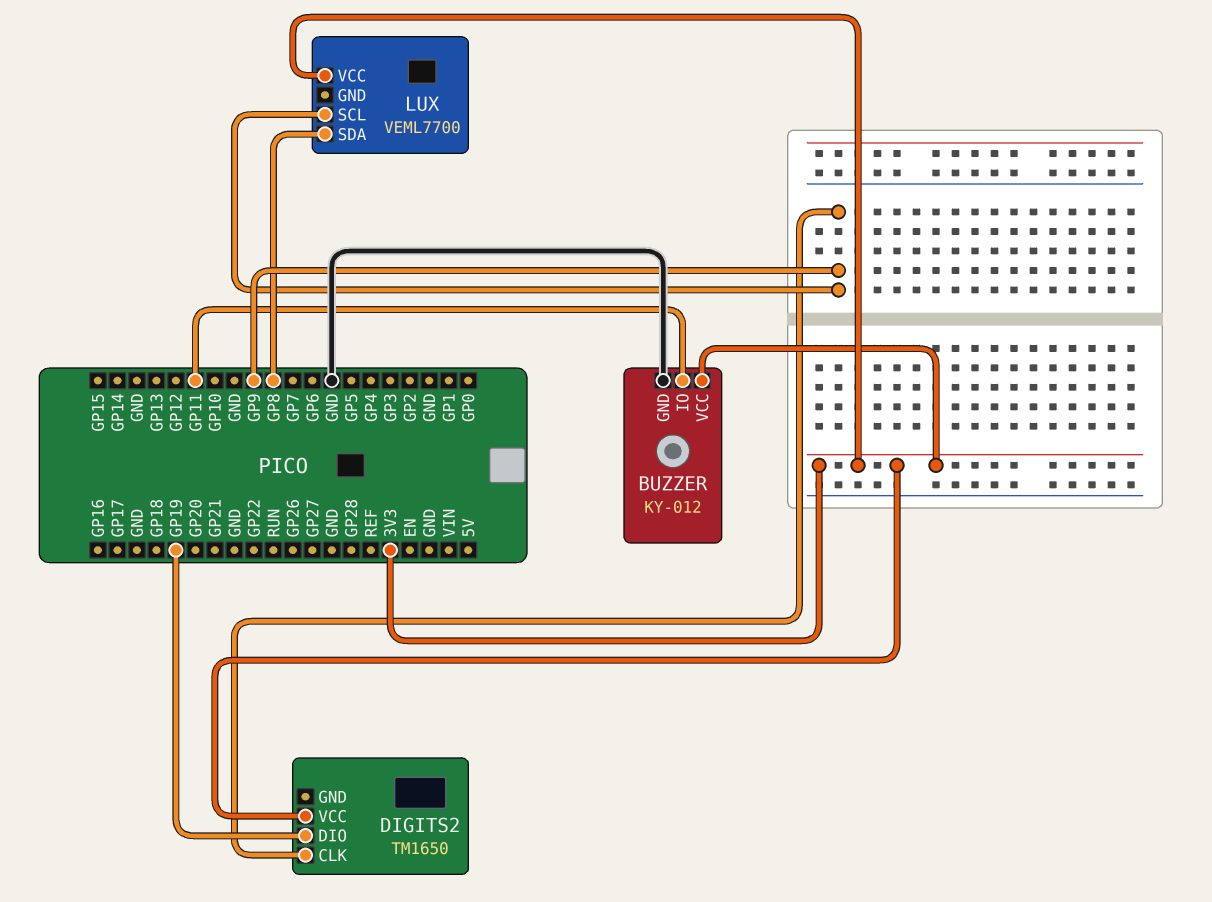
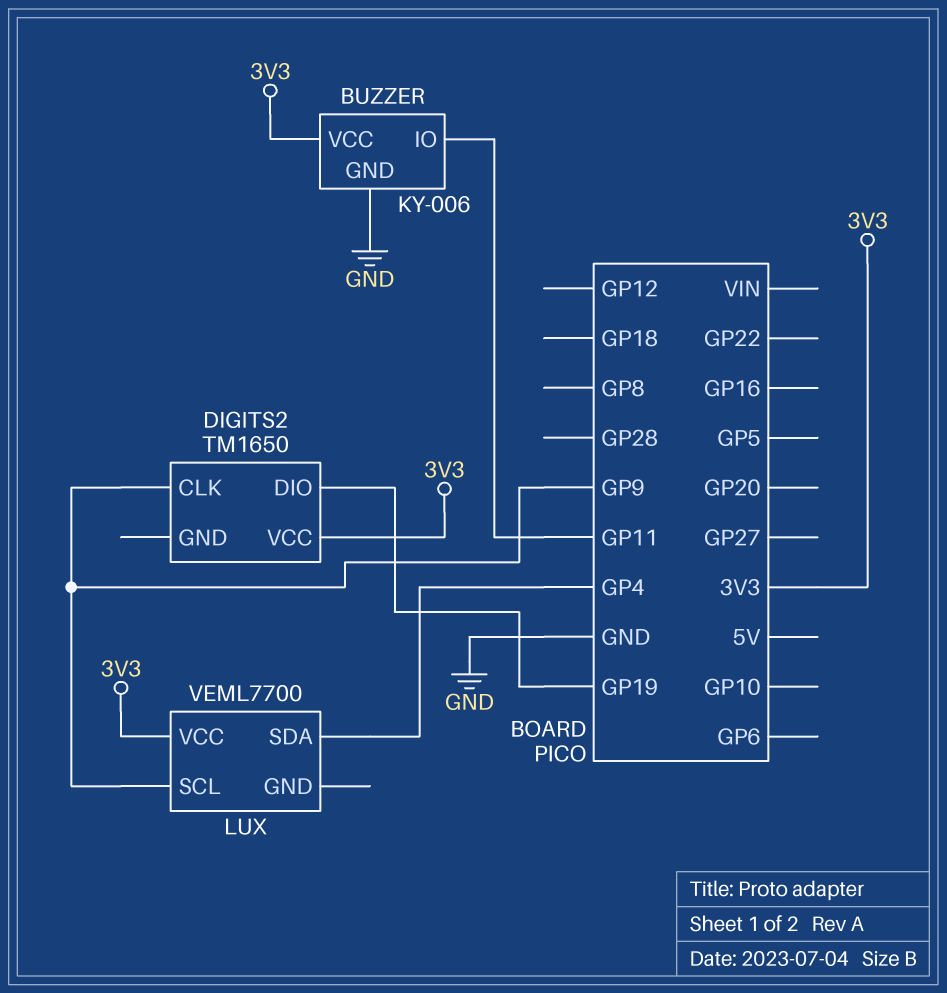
BUZZER: KY-012 -> KY-006
LUX pin SDA: GP8 -> GP4

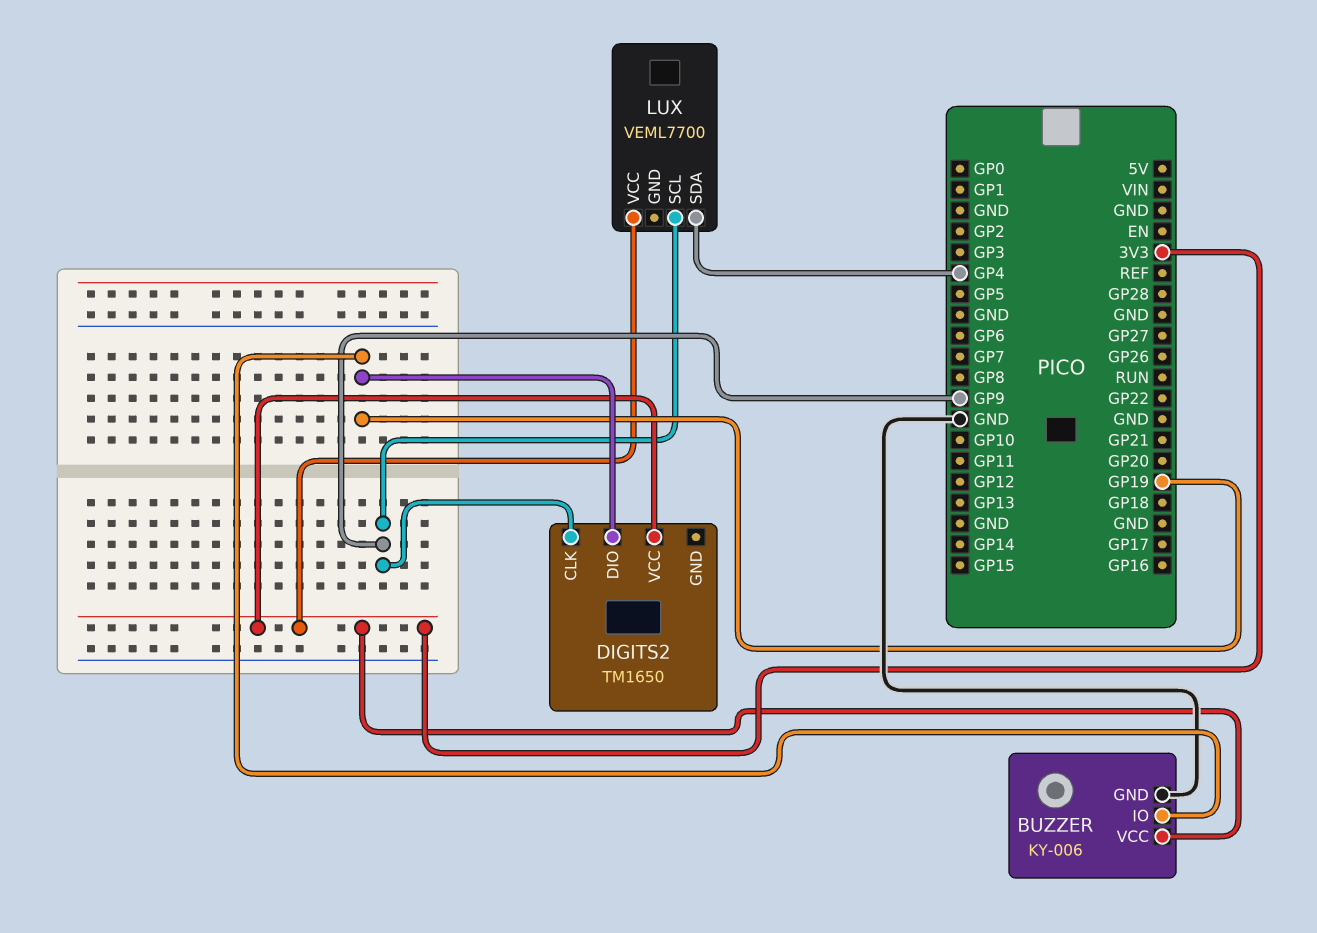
BUZZER pin IO: GP11 -> GP19

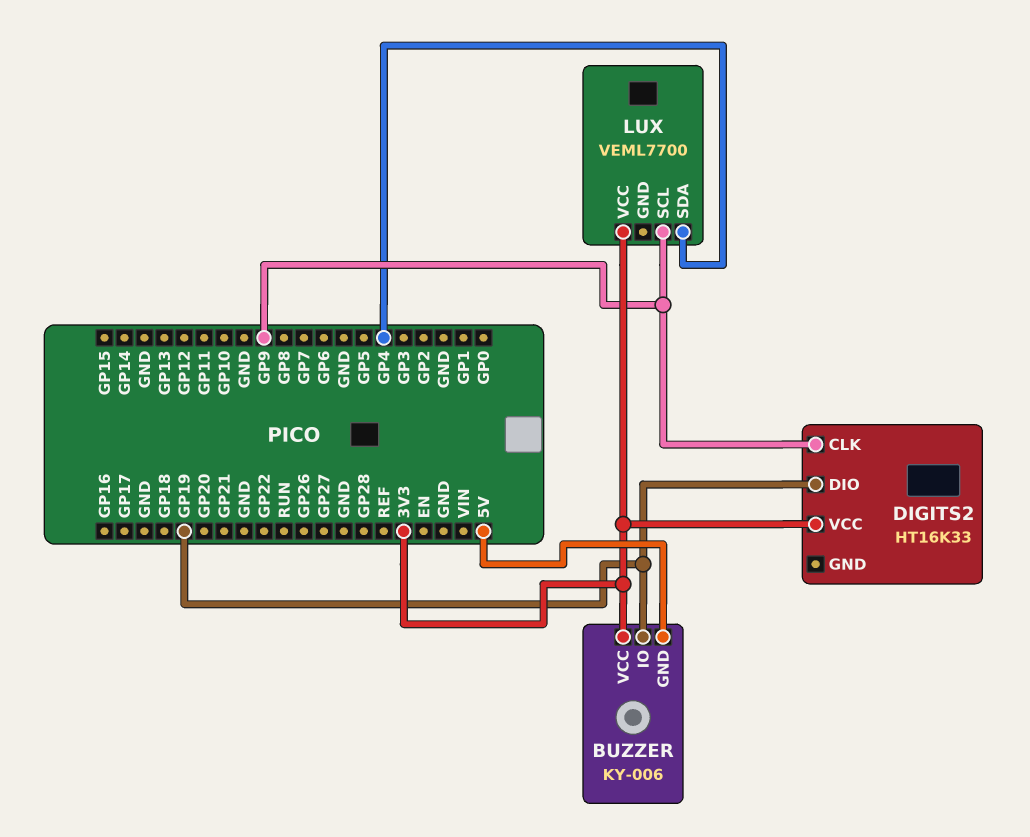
BUZZER pin GND: GND -> 5V
DIGITS2: TM1650 -> HT16K33

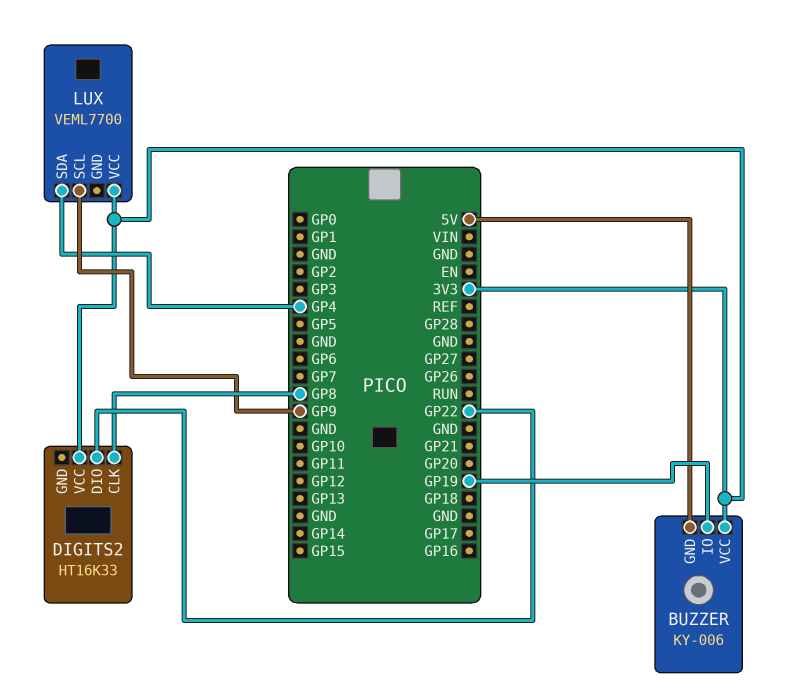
DIGITS2 pin CLK: GP9 -> GP8
DIGITS2 pin DIO: GP19 -> GP22

